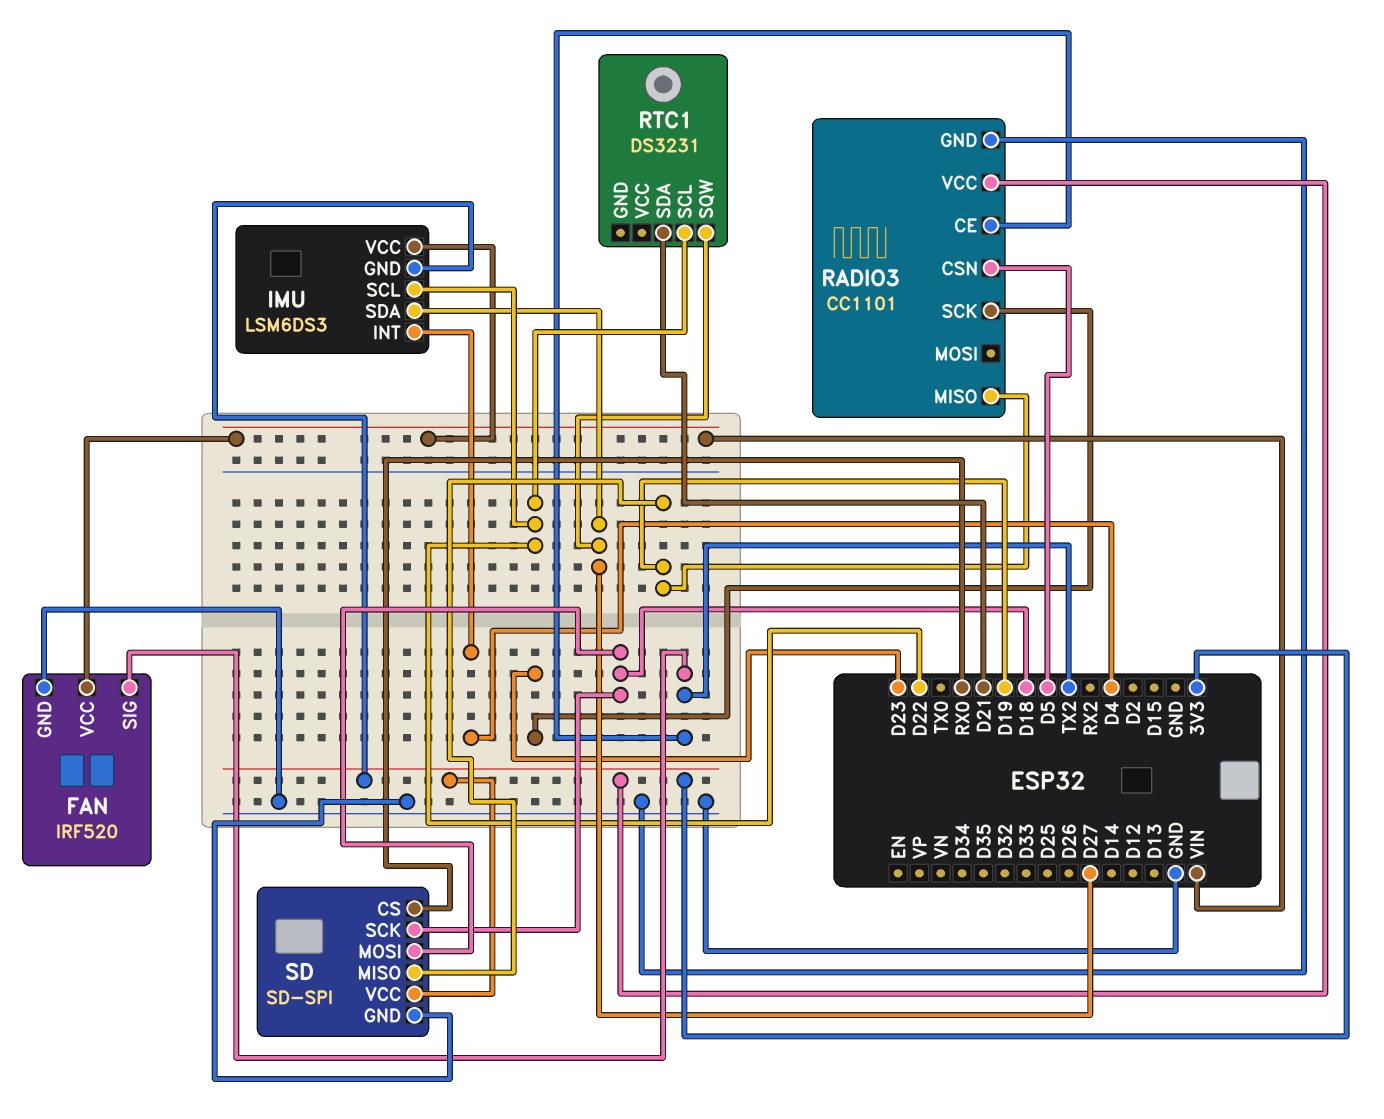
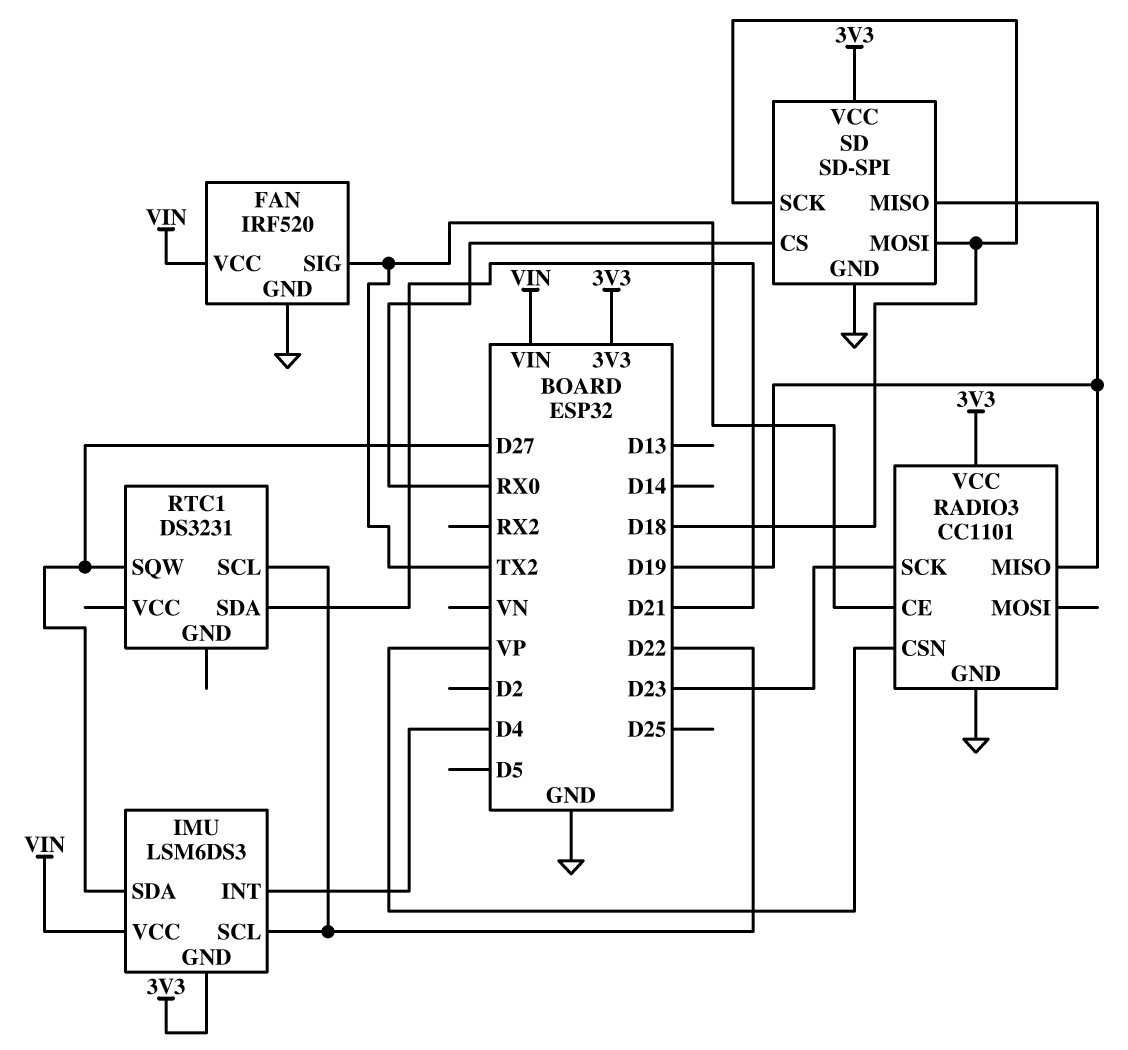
RADIO3 pin CSN: D5 -> VP

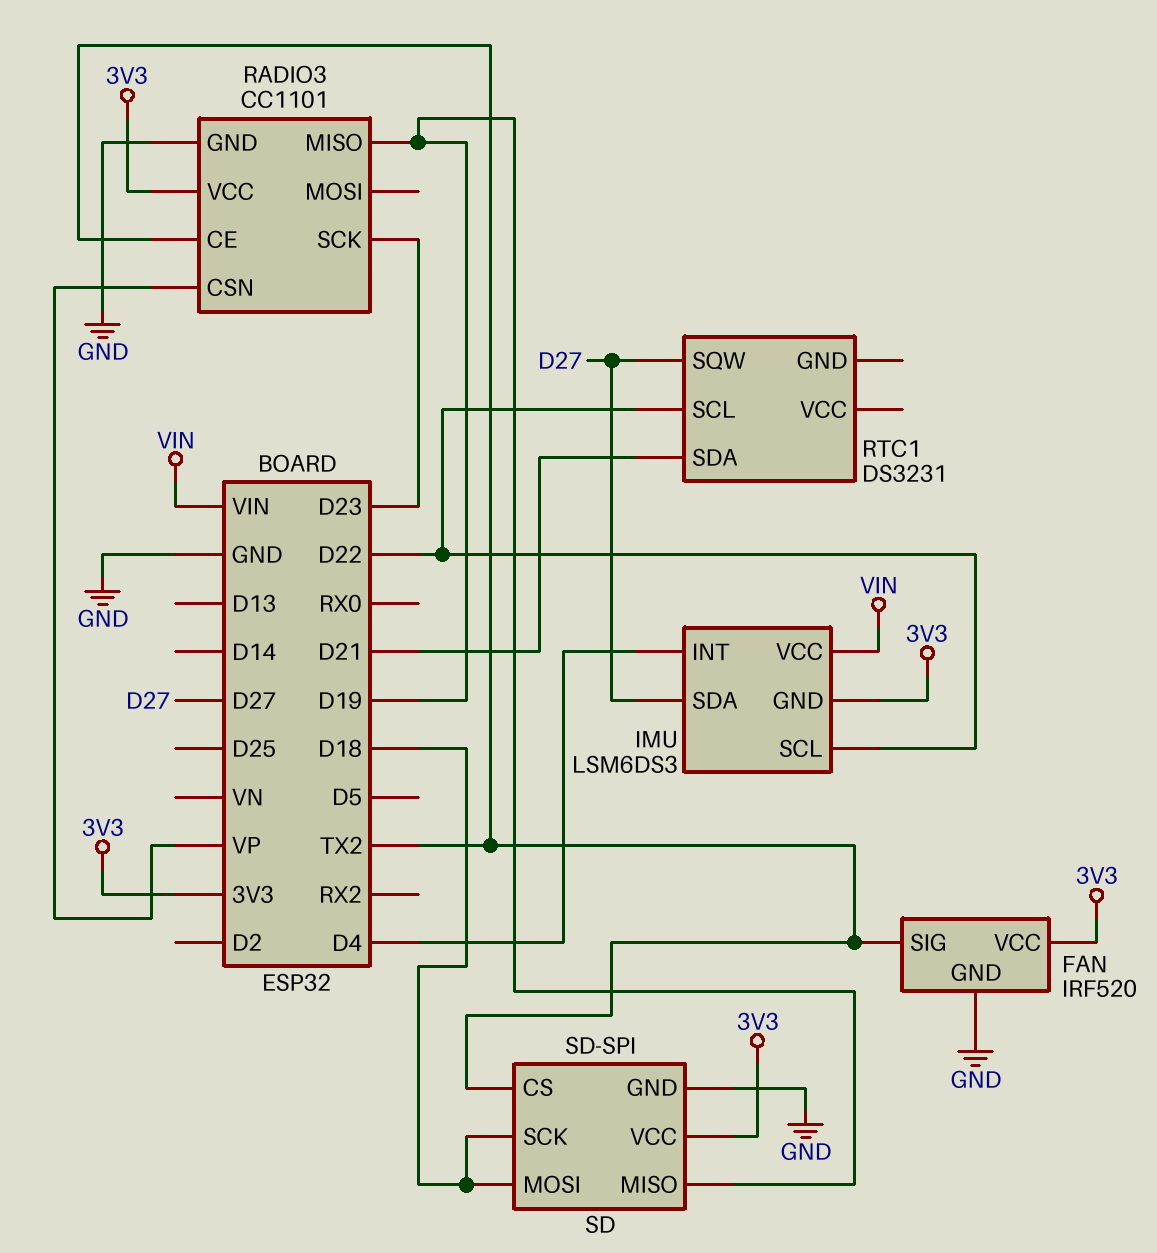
FAN pin VCC: VIN -> 3V3
SD pin CS: RX0 -> TX2

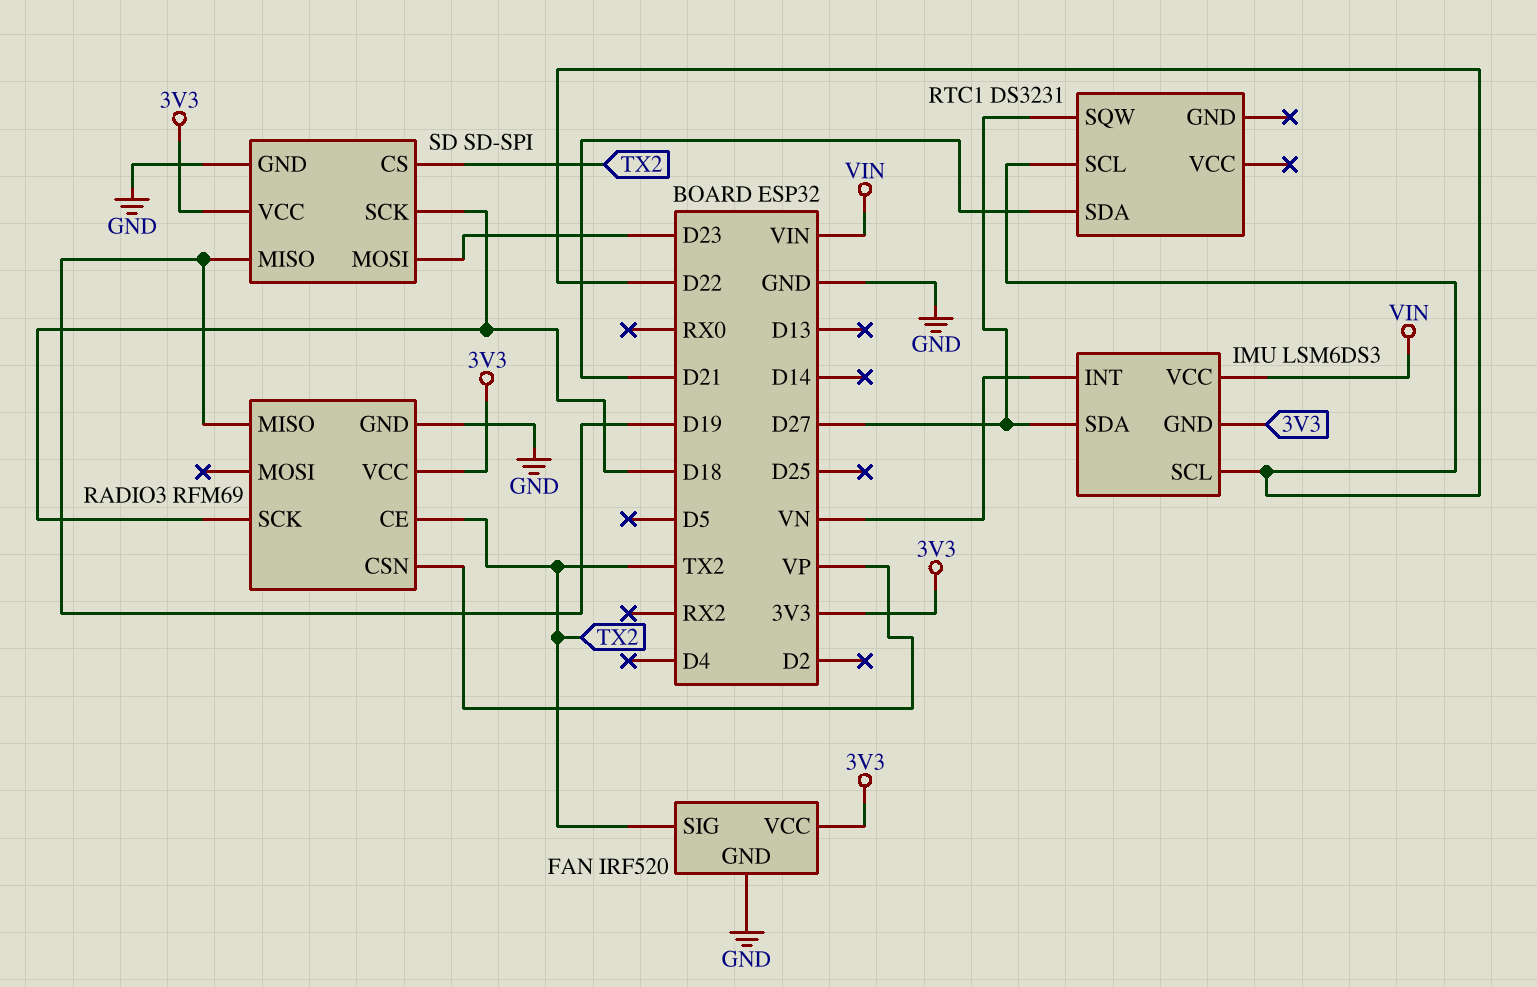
IMU pin INT: D4 -> VN
RADIO3: CC1101 -> RFM69
RADIO3 pin SCK: D23 -> D18
SD pin MOSI: D18 -> D23

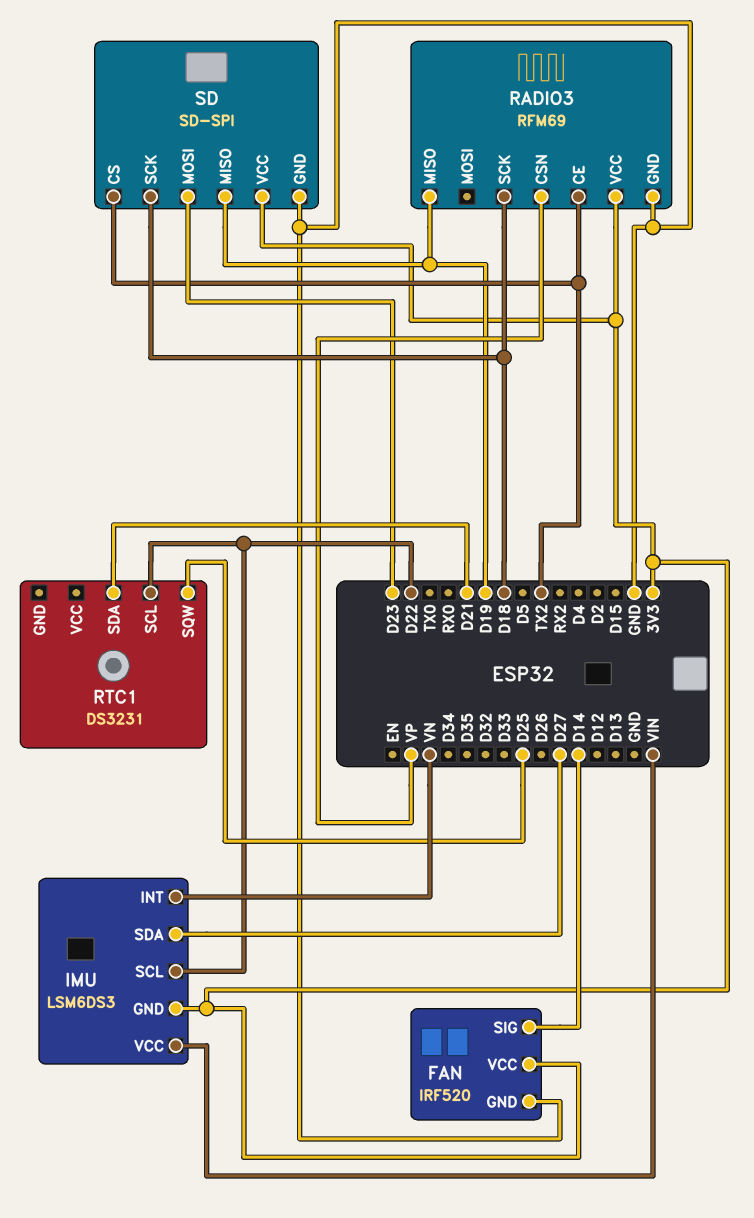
FAN pin SIG: TX2 -> D14
RTC1 pin SQW: D27 -> D25

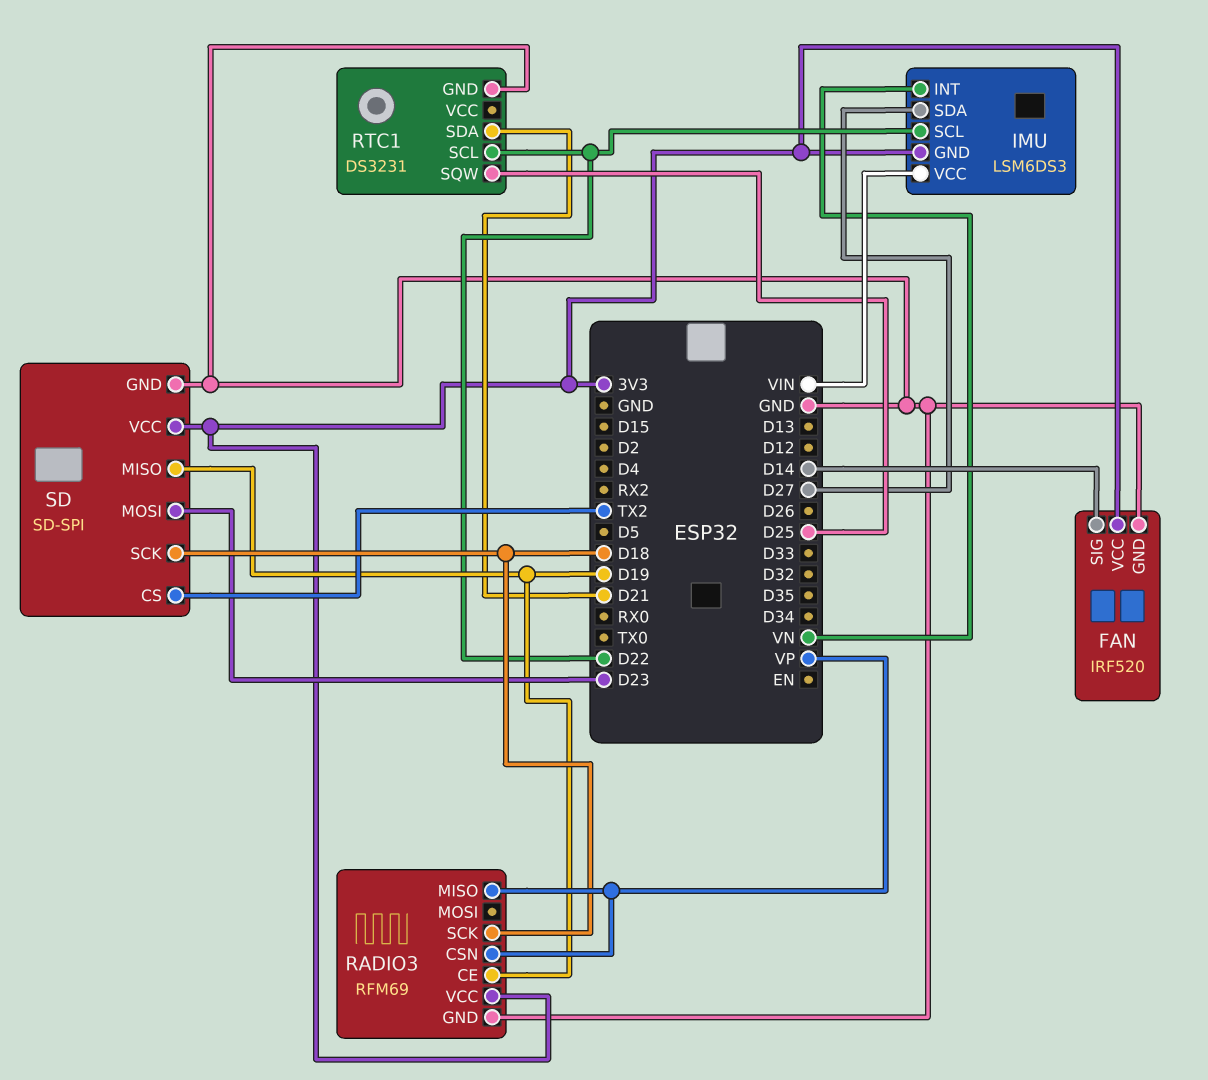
RADIO3 pin CE: TX2 -> D19
RADIO3 pin MISO: D19 -> VP
RTC1 pin GND: none -> GND

